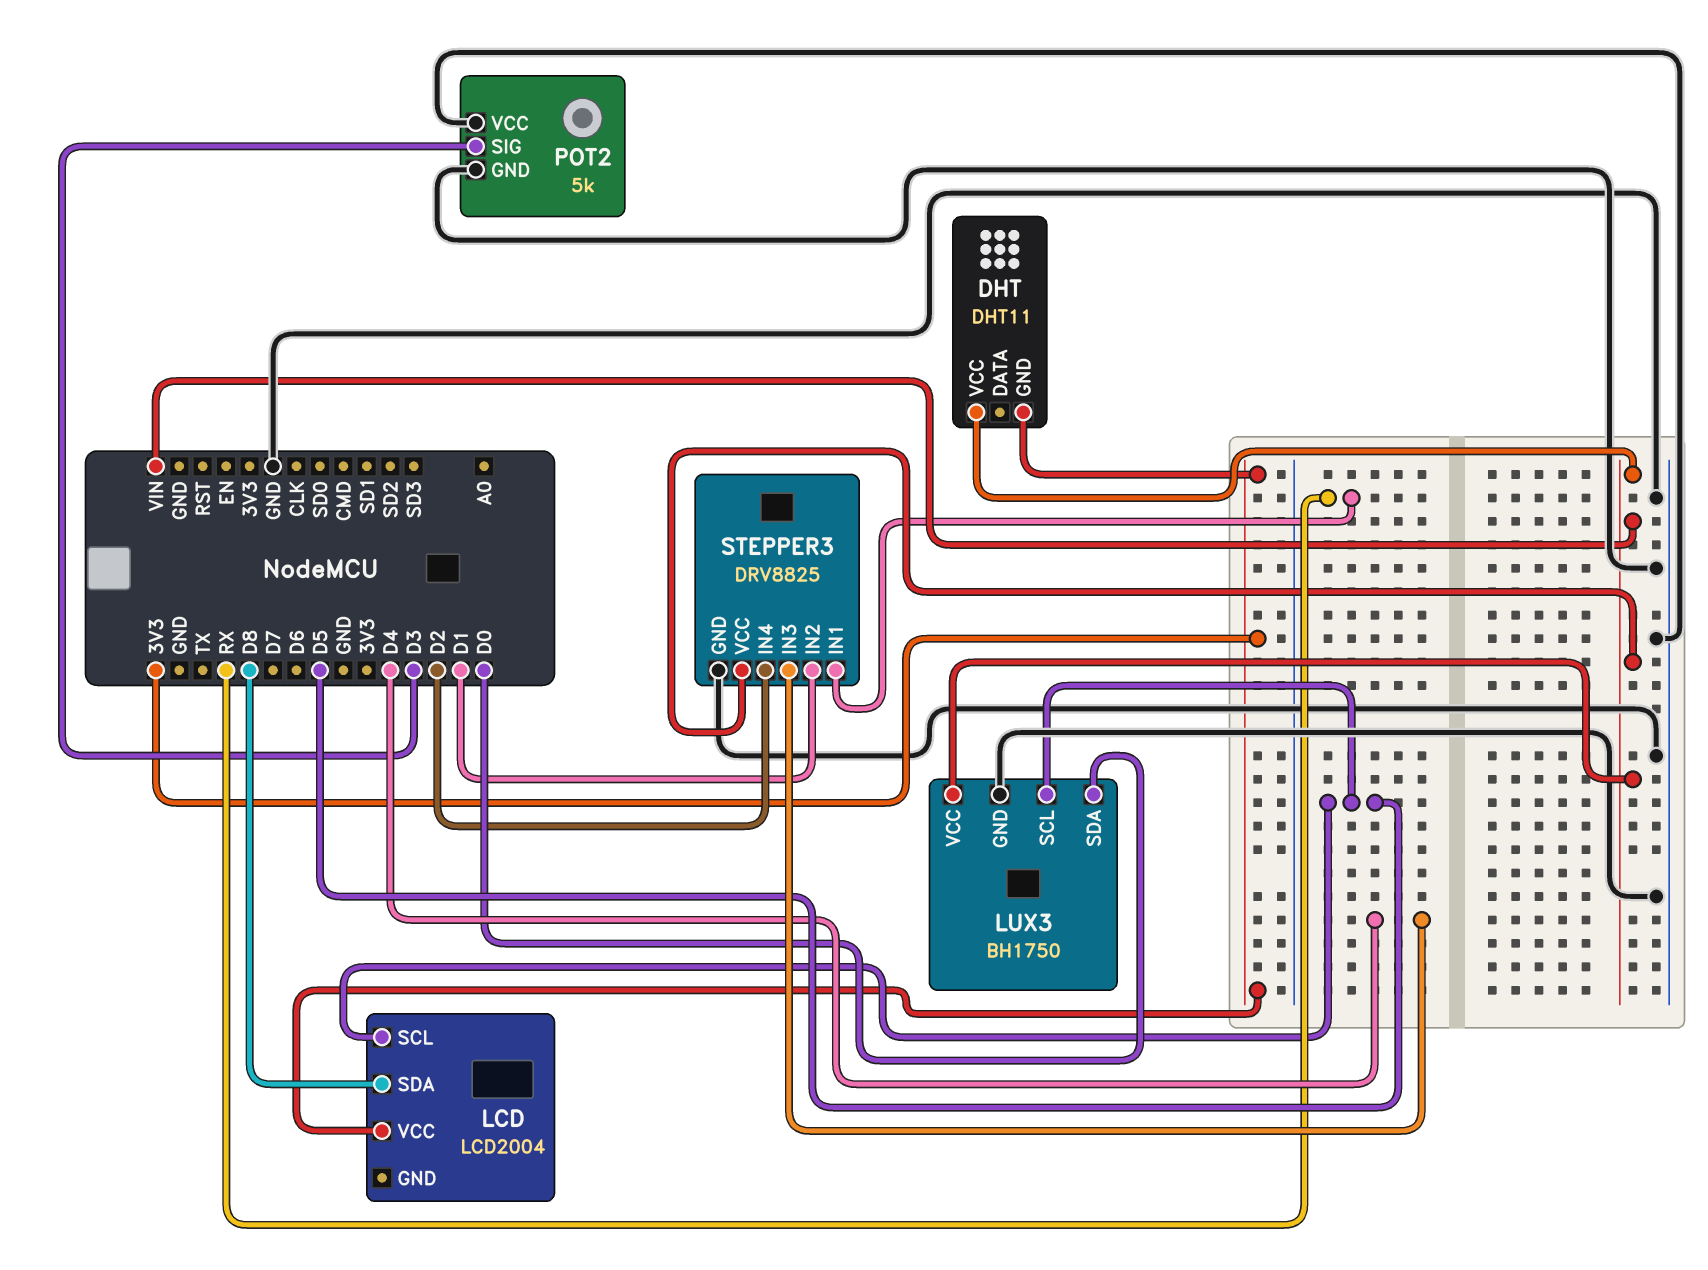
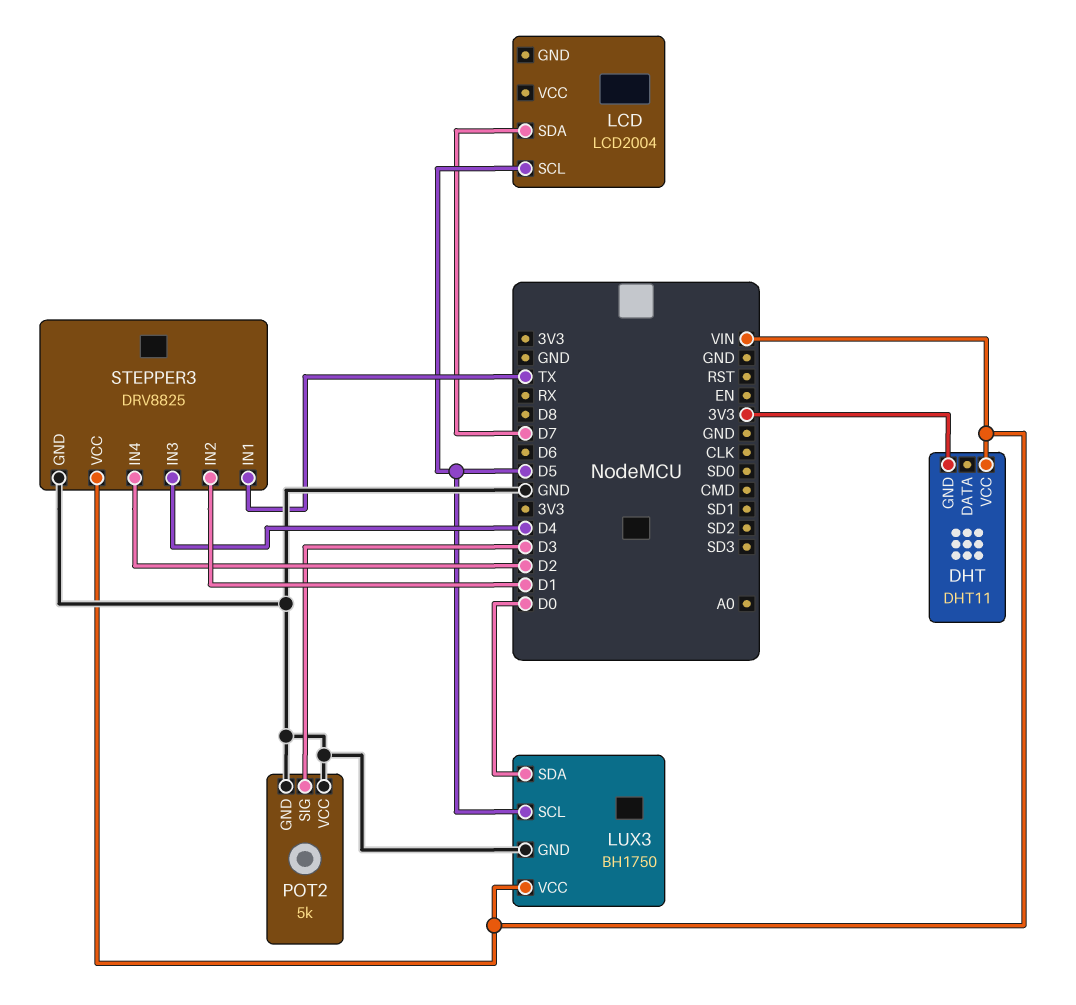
LCD pin SDA: D8 -> D7
LCD pin VCC: 3V3 -> none
STEPPER3 pin IN1: RX -> TX

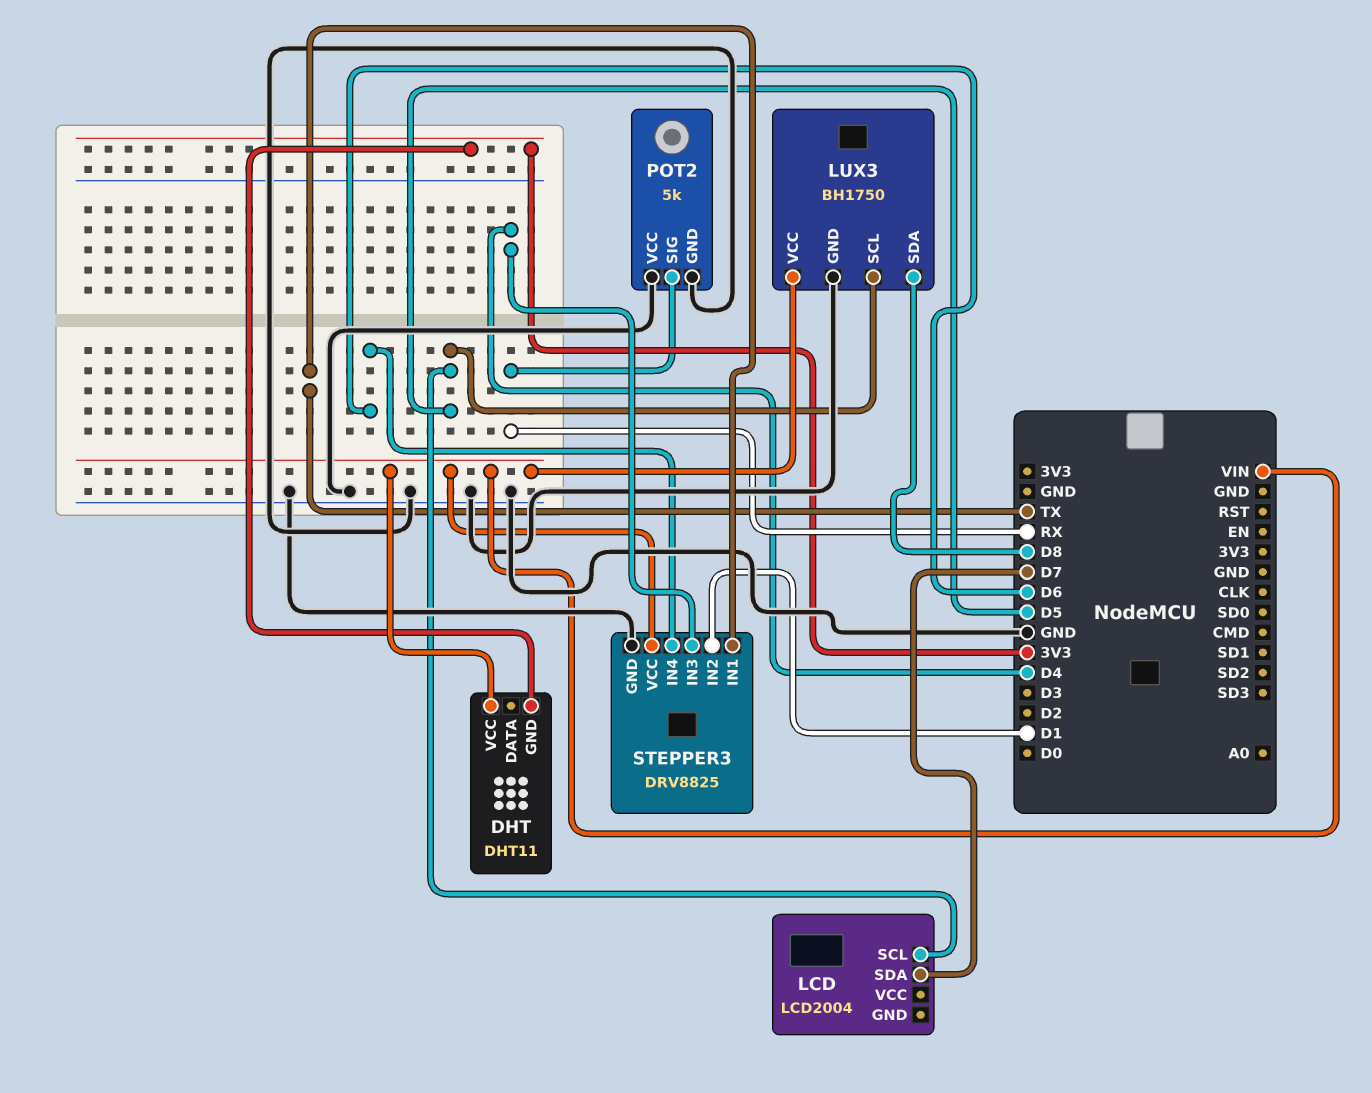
LUX3 pin SDA: D0 -> D8
POT2 pin SIG: D3 -> RX
STEPPER3 pin IN4: D2 -> D6

